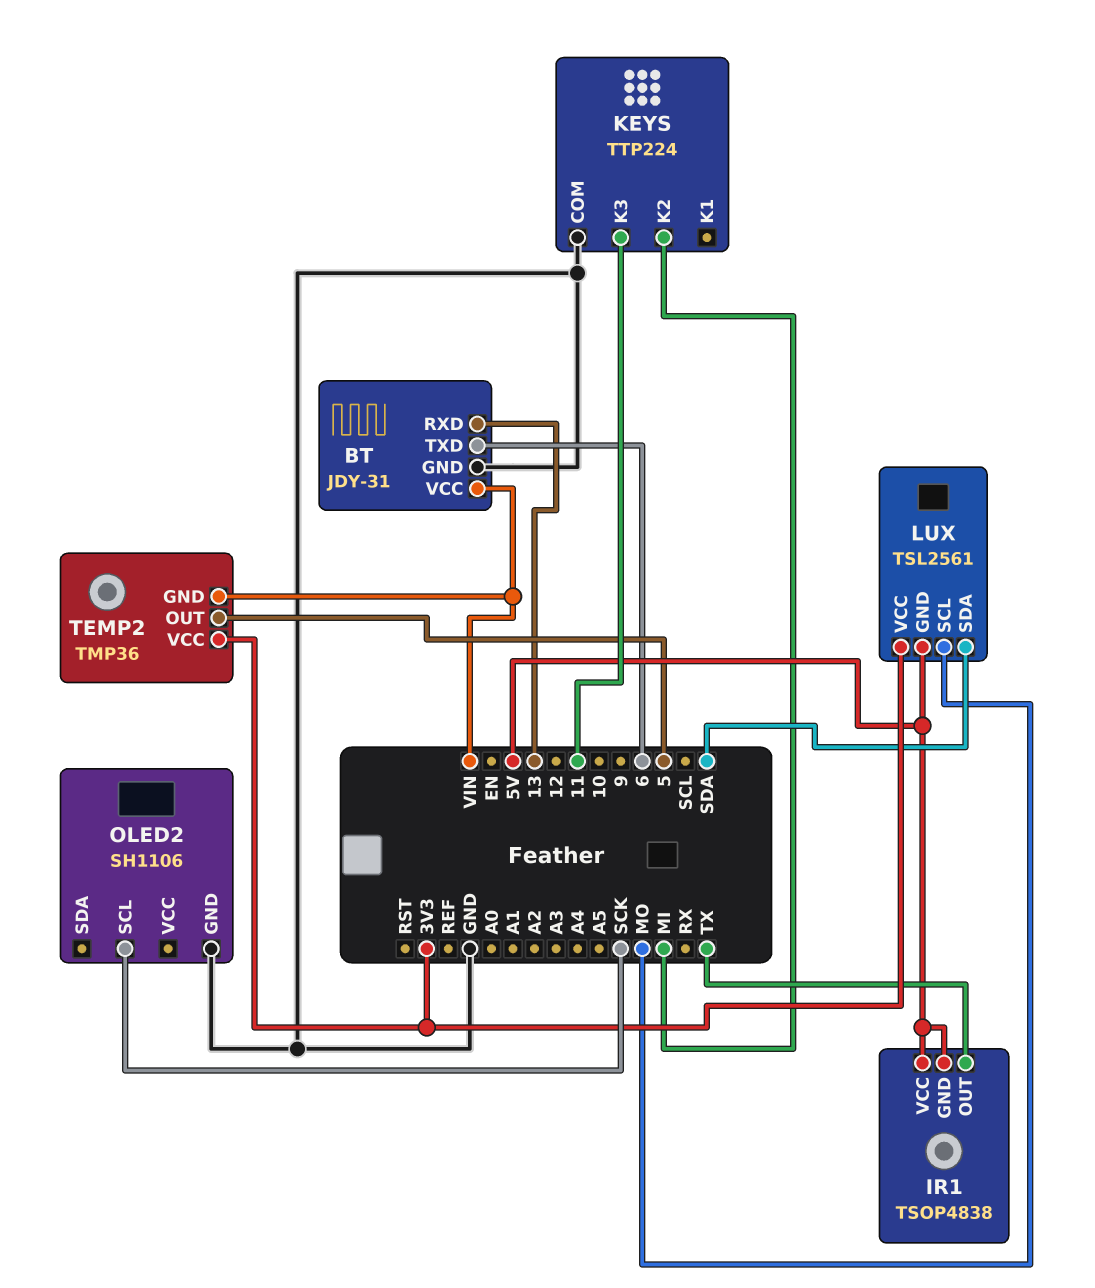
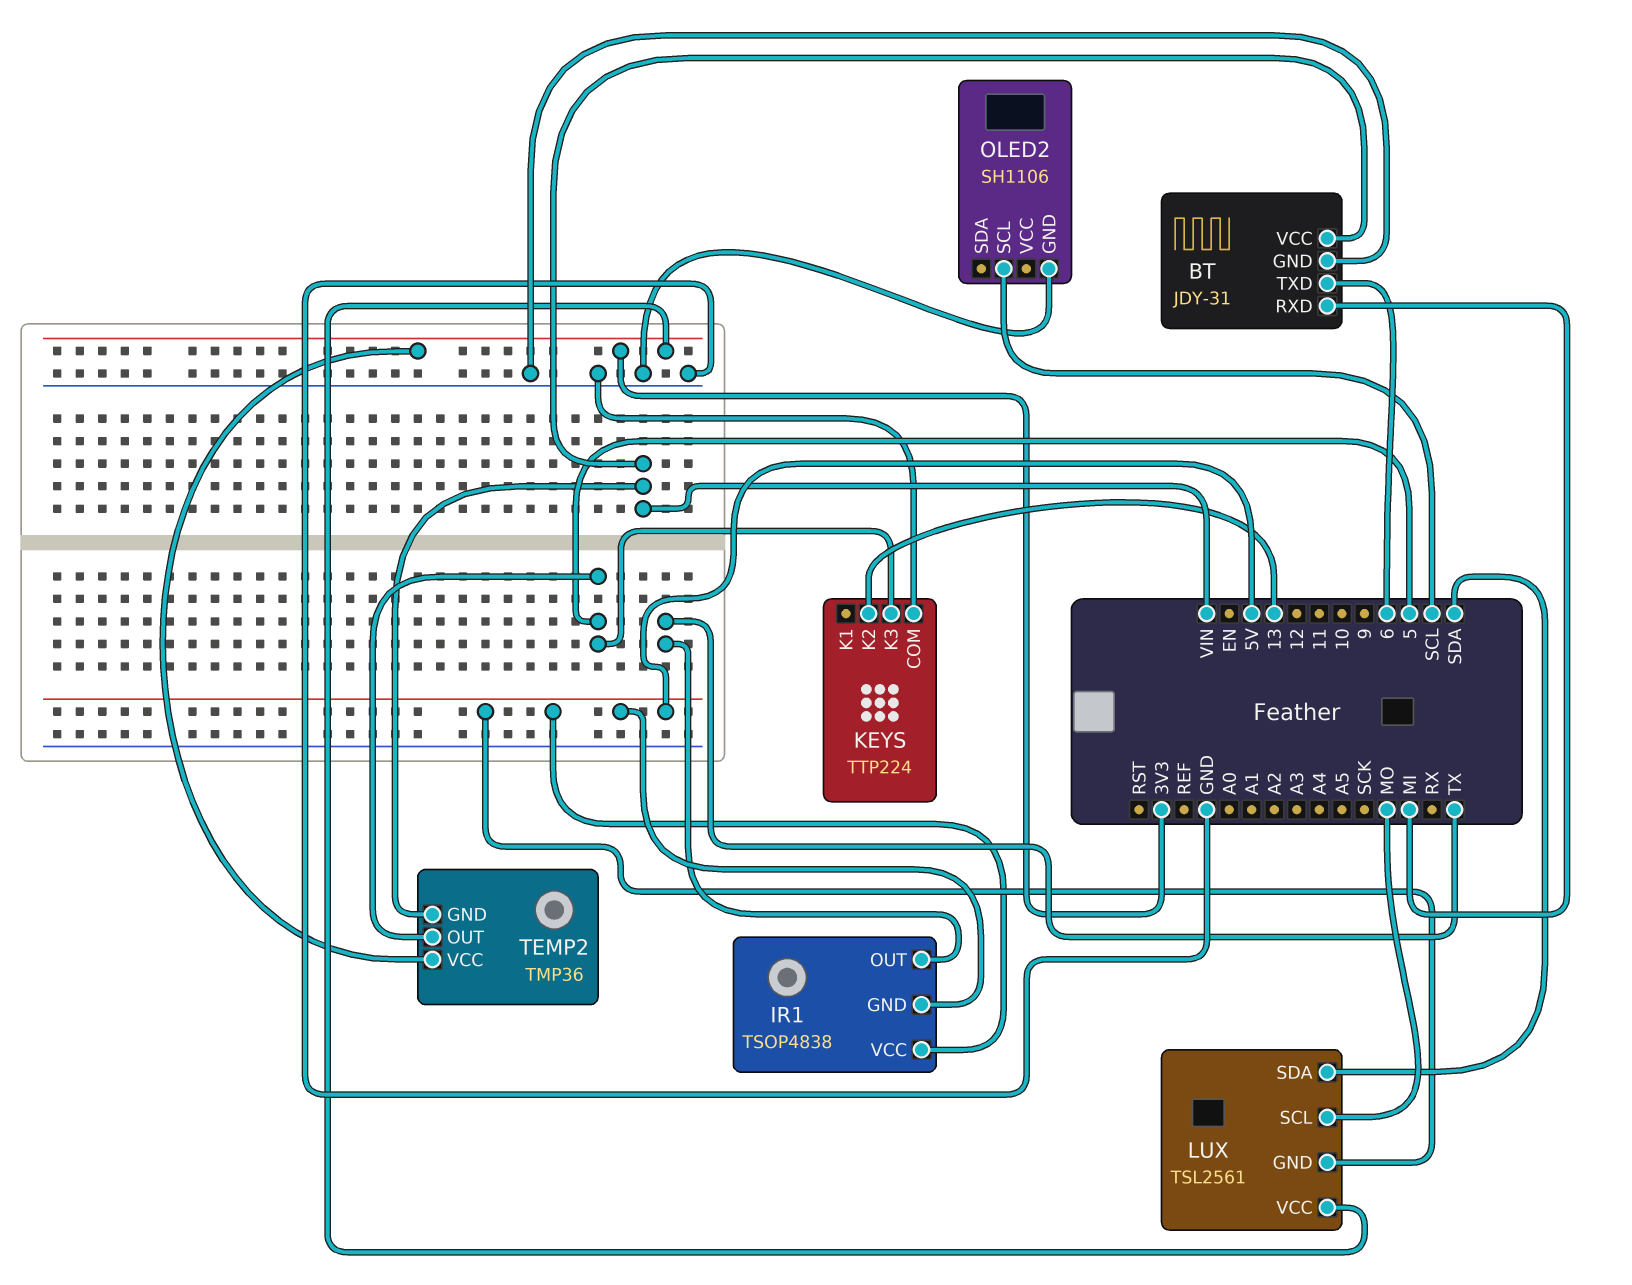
BT pin RXD: 13 -> MI
KEYS pin K2: MI -> 13
KEYS pin K3: 11 -> 5
OLED2 pin SCL: SCK -> SCL

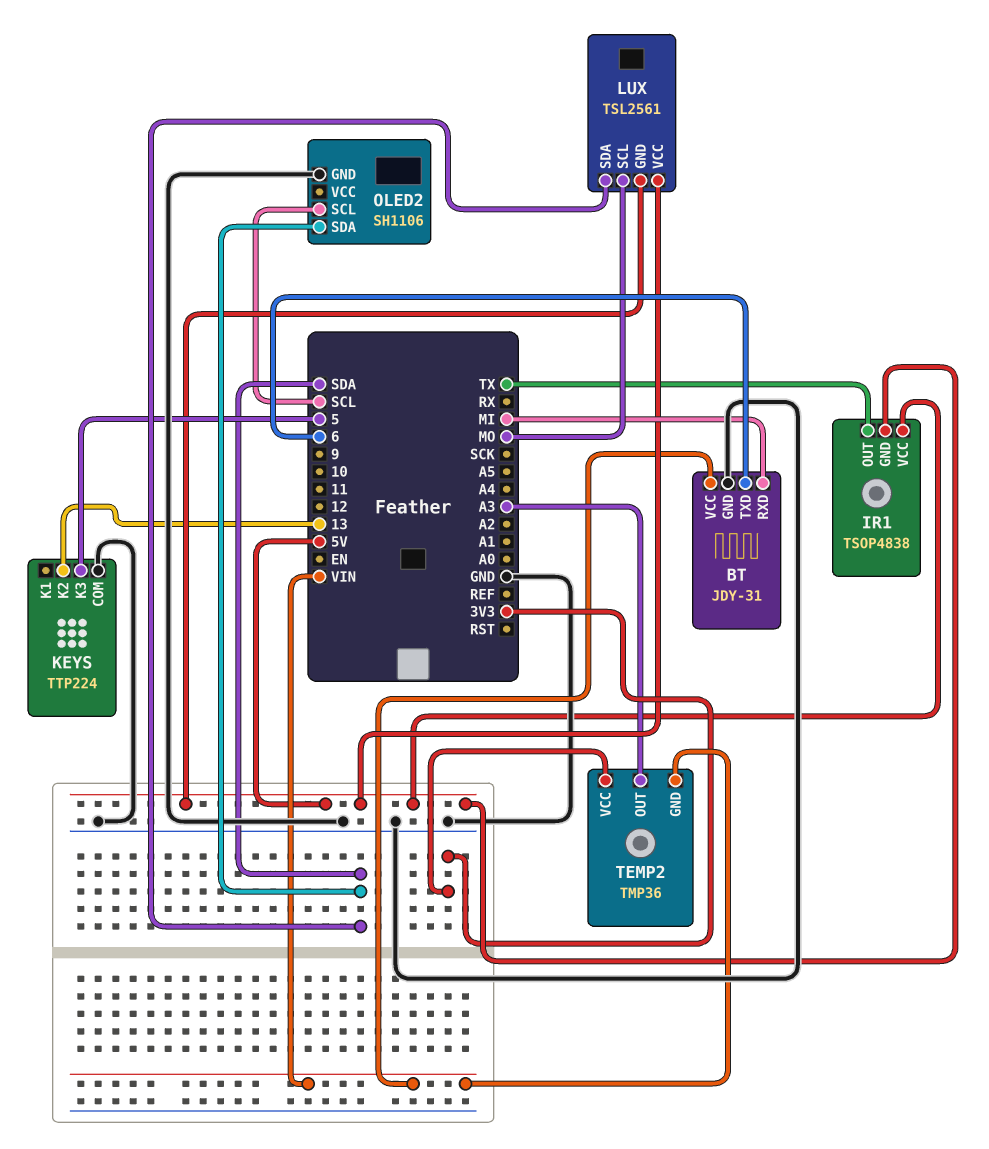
LUX pin VCC: 3V3 -> 5V
OLED2 pin SDA: none -> SDA
TEMP2 pin OUT: 5 -> A3

